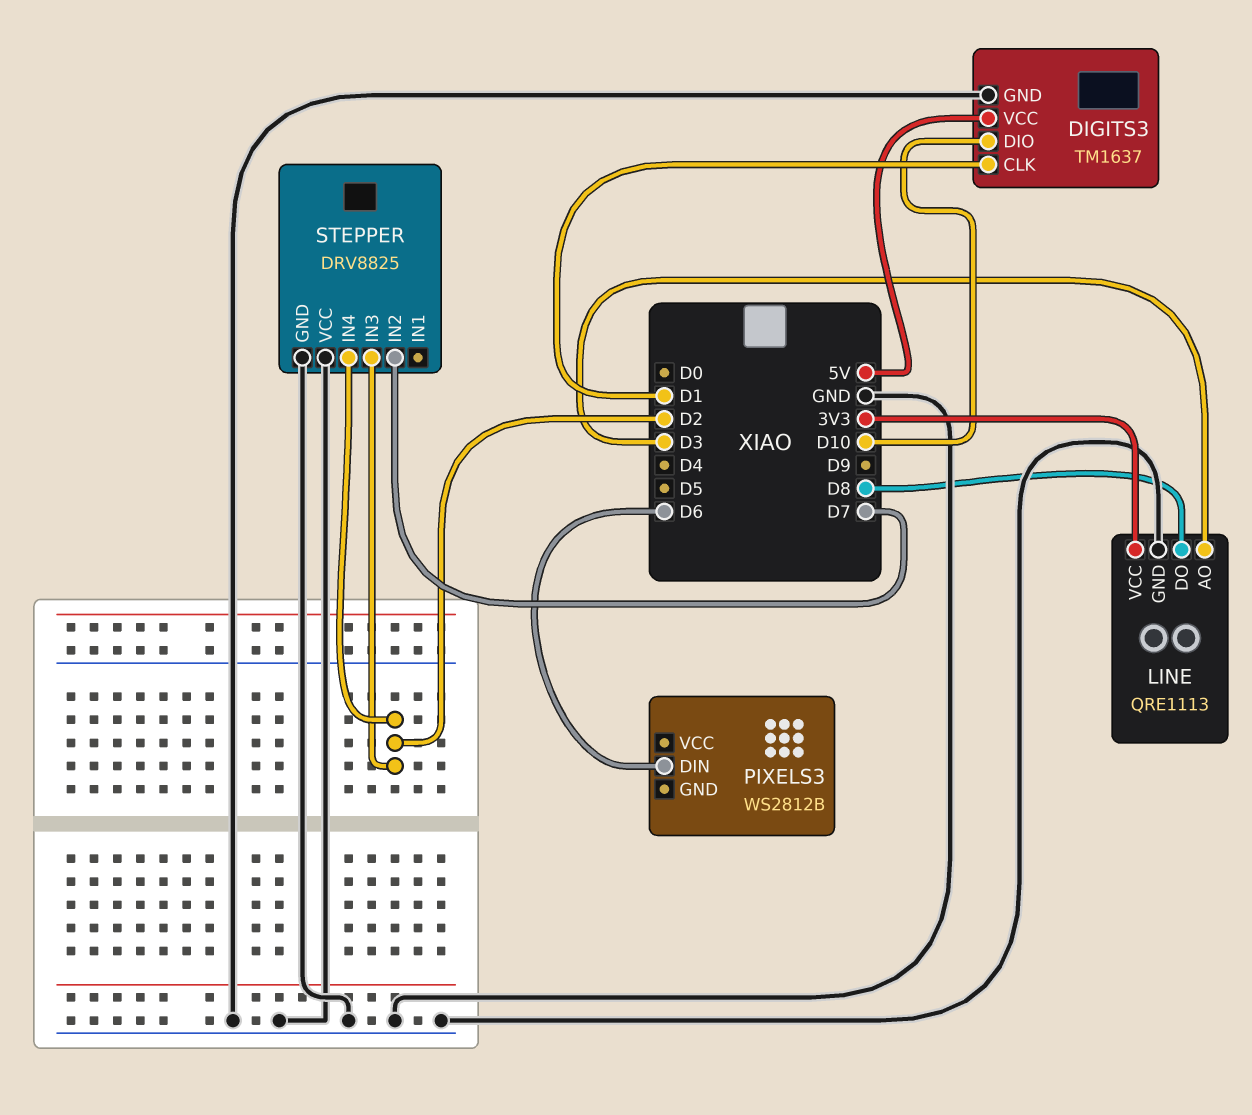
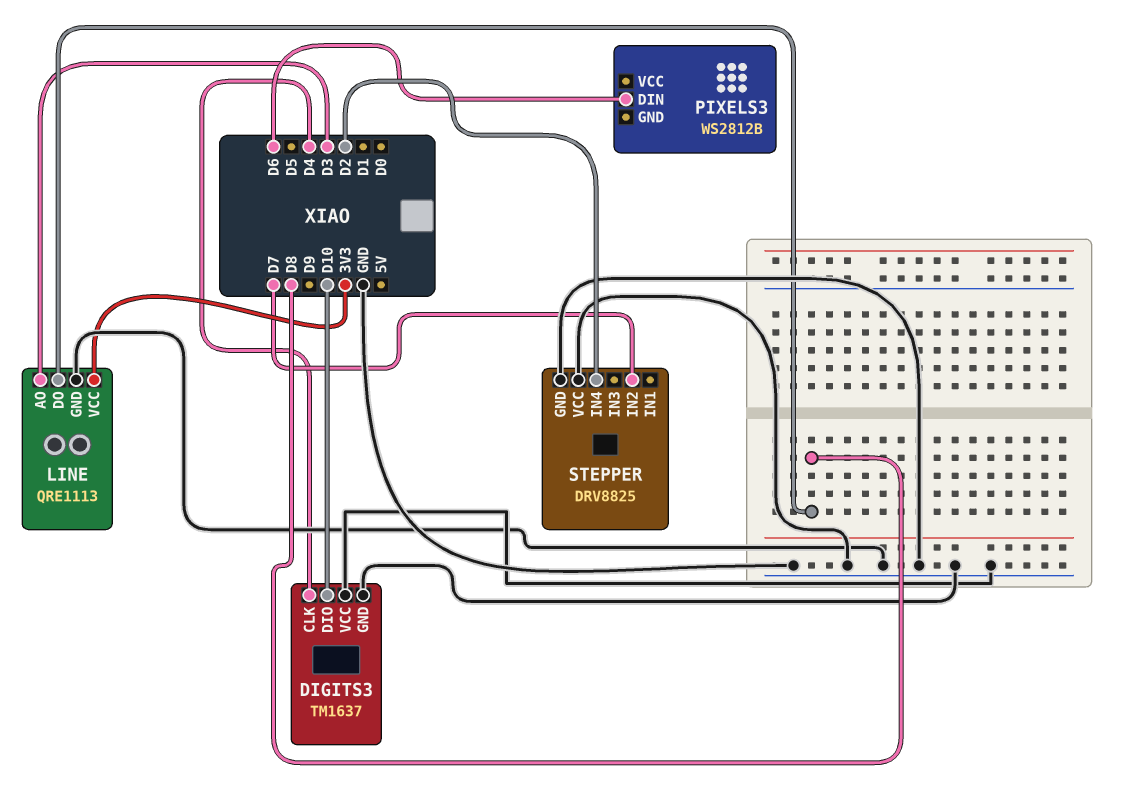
DIGITS3 pin CLK: D1 -> D4
DIGITS3 pin VCC: 5V -> GND
STEPPER pin IN3: D2 -> none

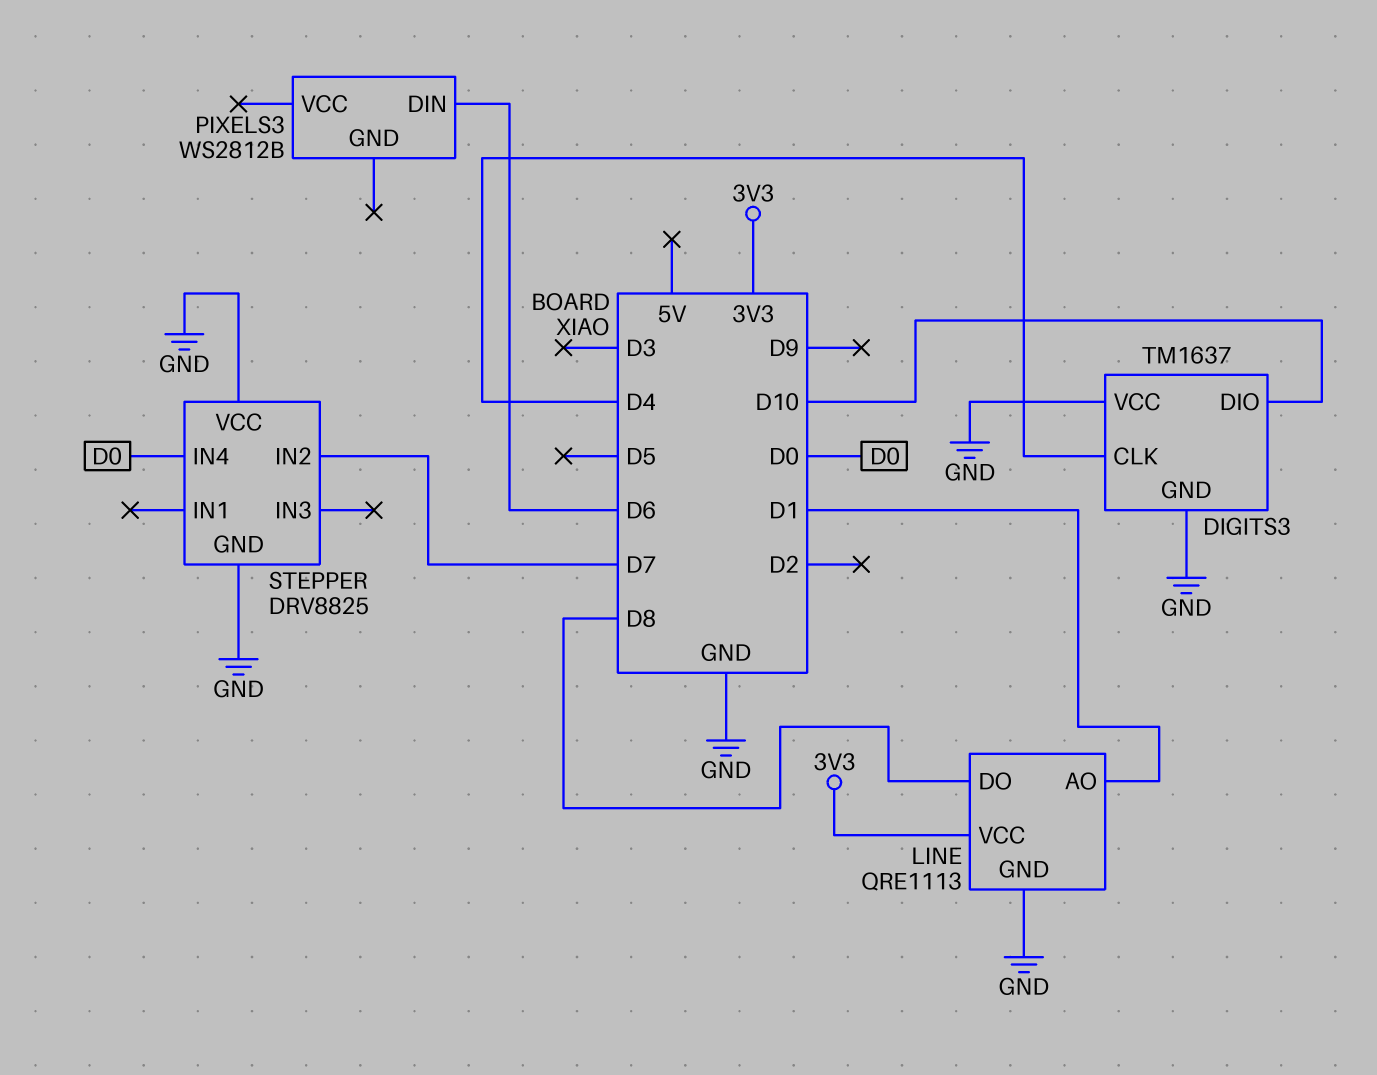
LINE pin AO: D3 -> D1
STEPPER pin IN4: D2 -> D0

